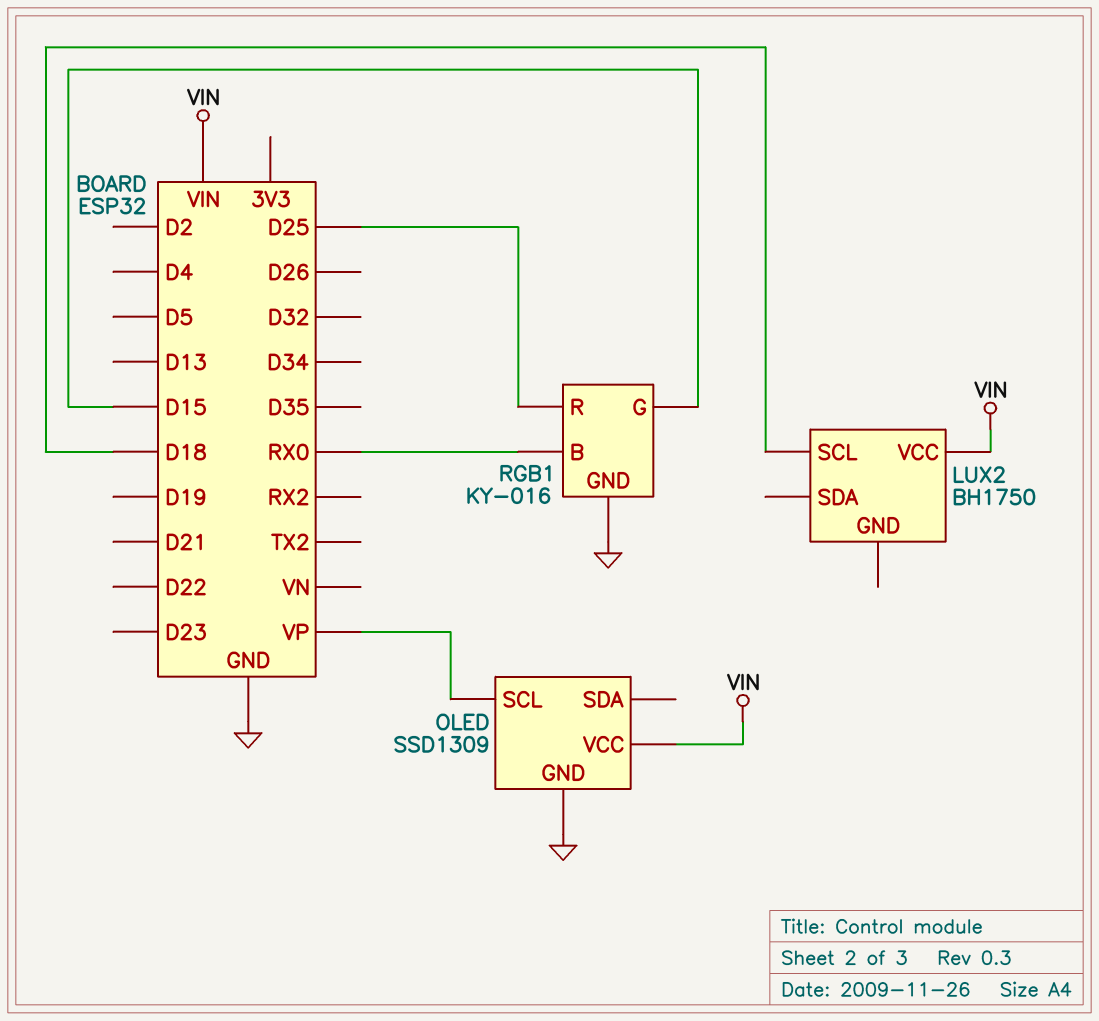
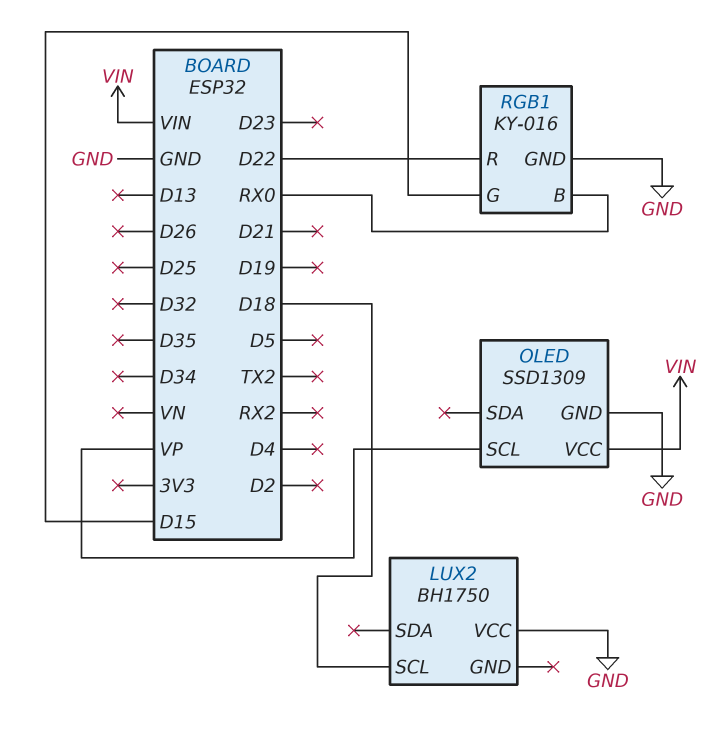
LUX2 pin VCC: VIN -> GND
RGB1 pin R: D25 -> D22

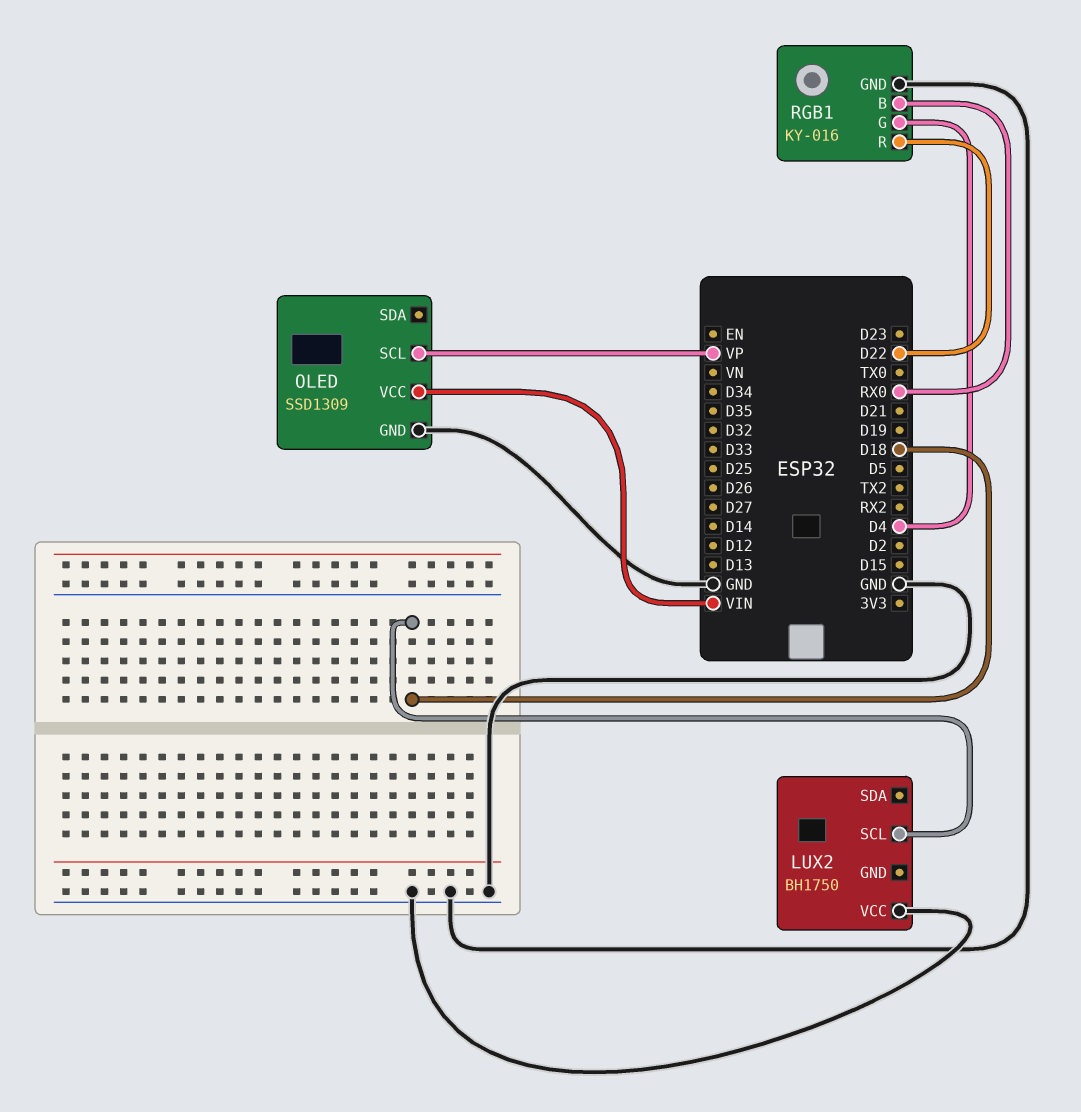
RGB1 pin G: D15 -> D4

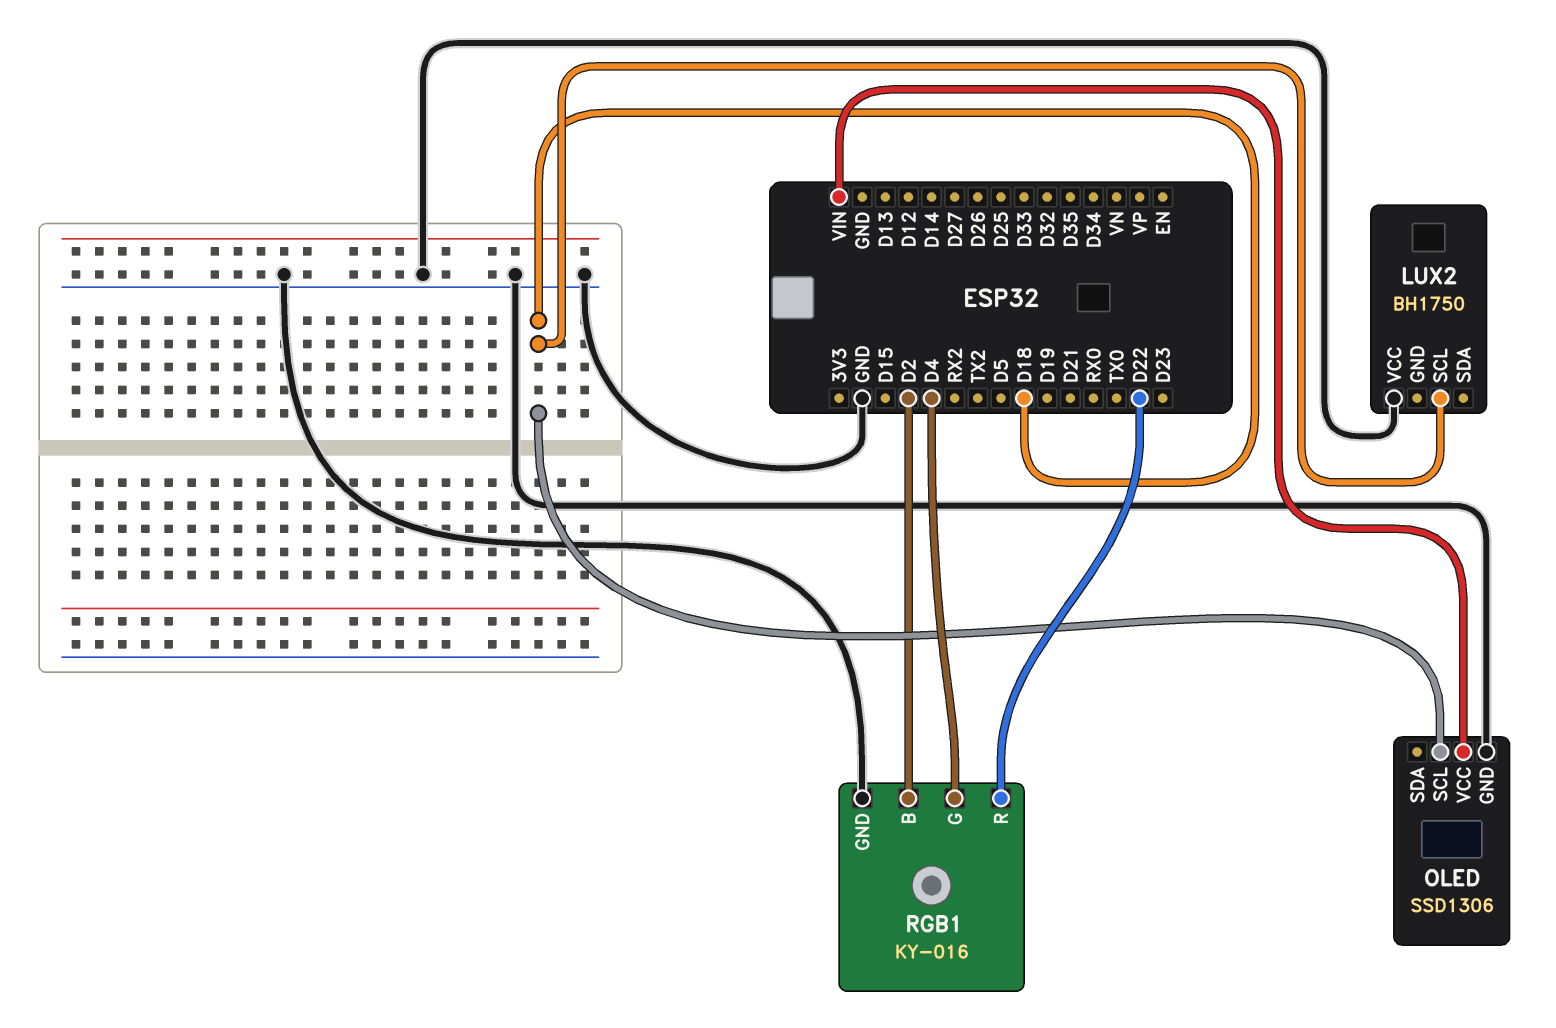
OLED: SSD1309 -> SSD1306
OLED pin SCL: VP -> D18
RGB1 pin B: RX0 -> D2

